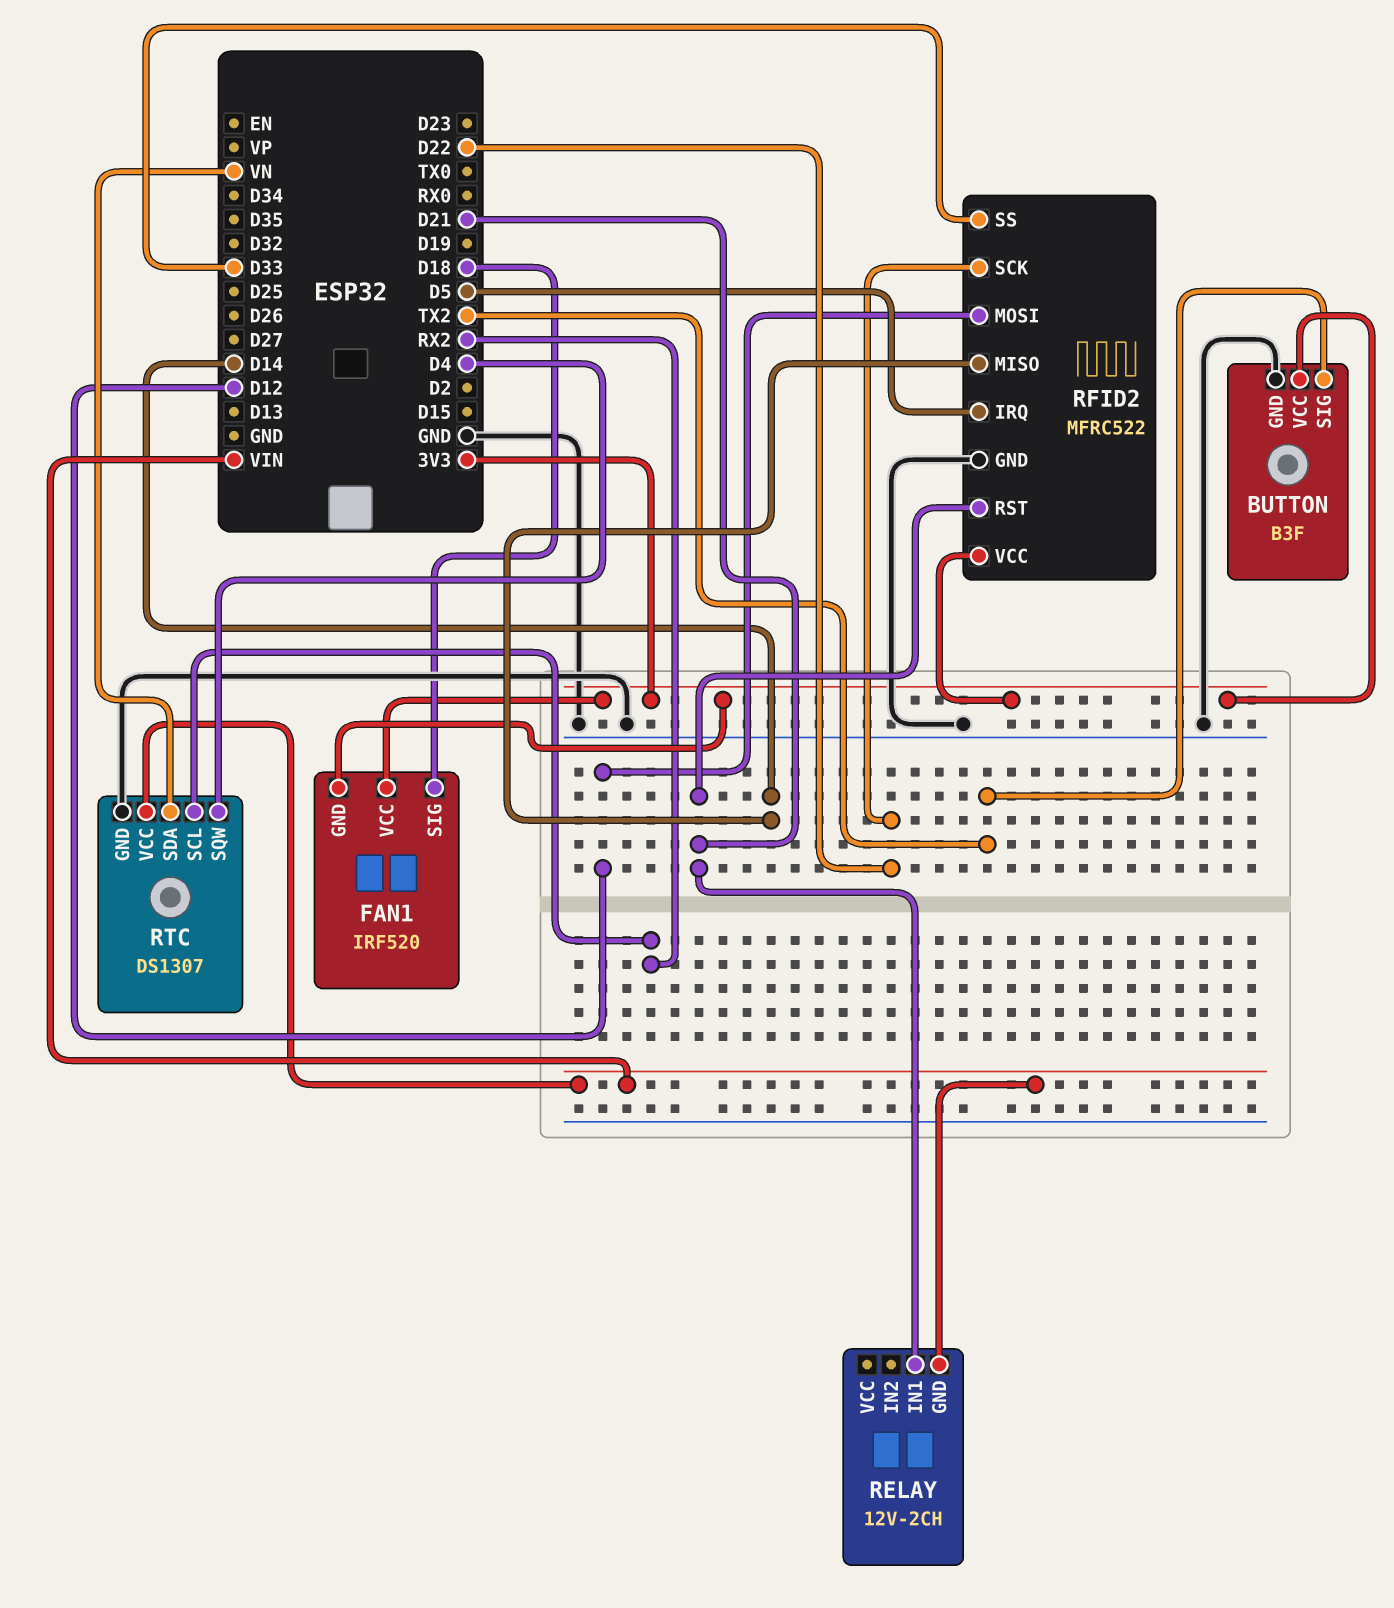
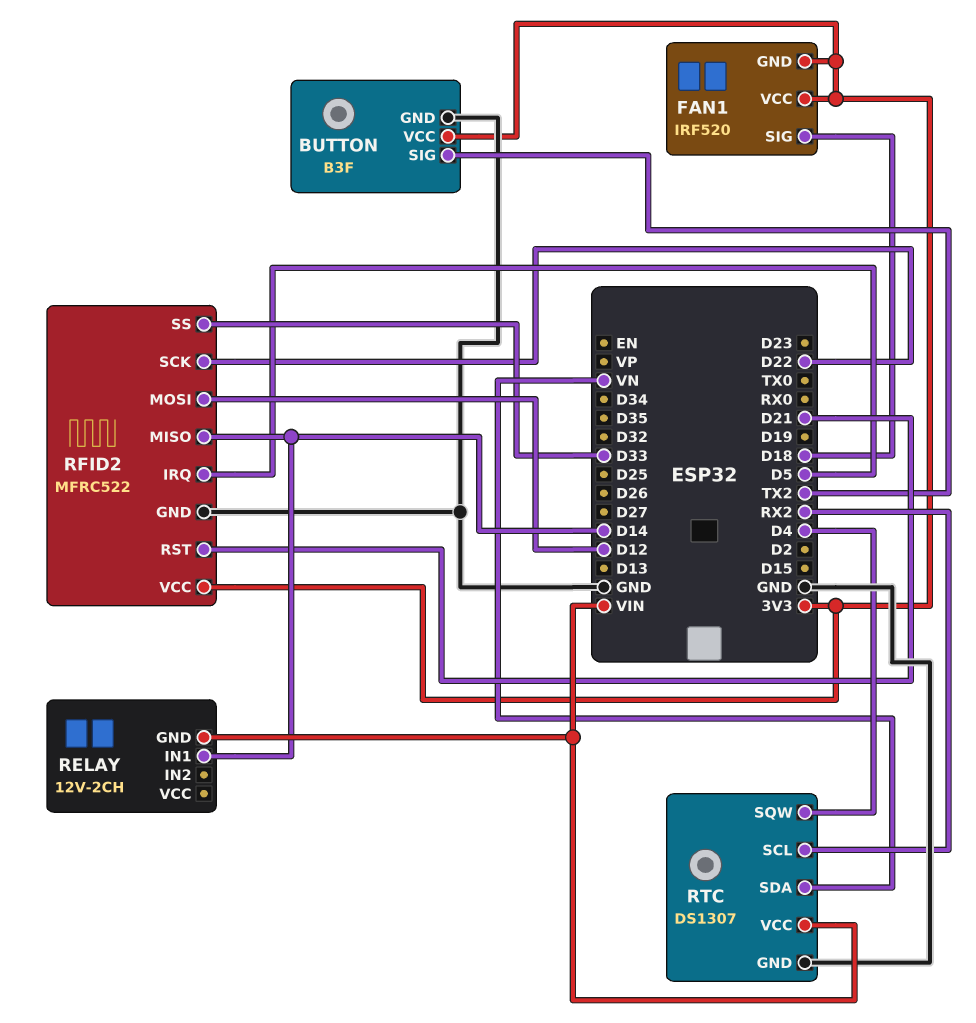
RELAY pin IN1: D21 -> D14

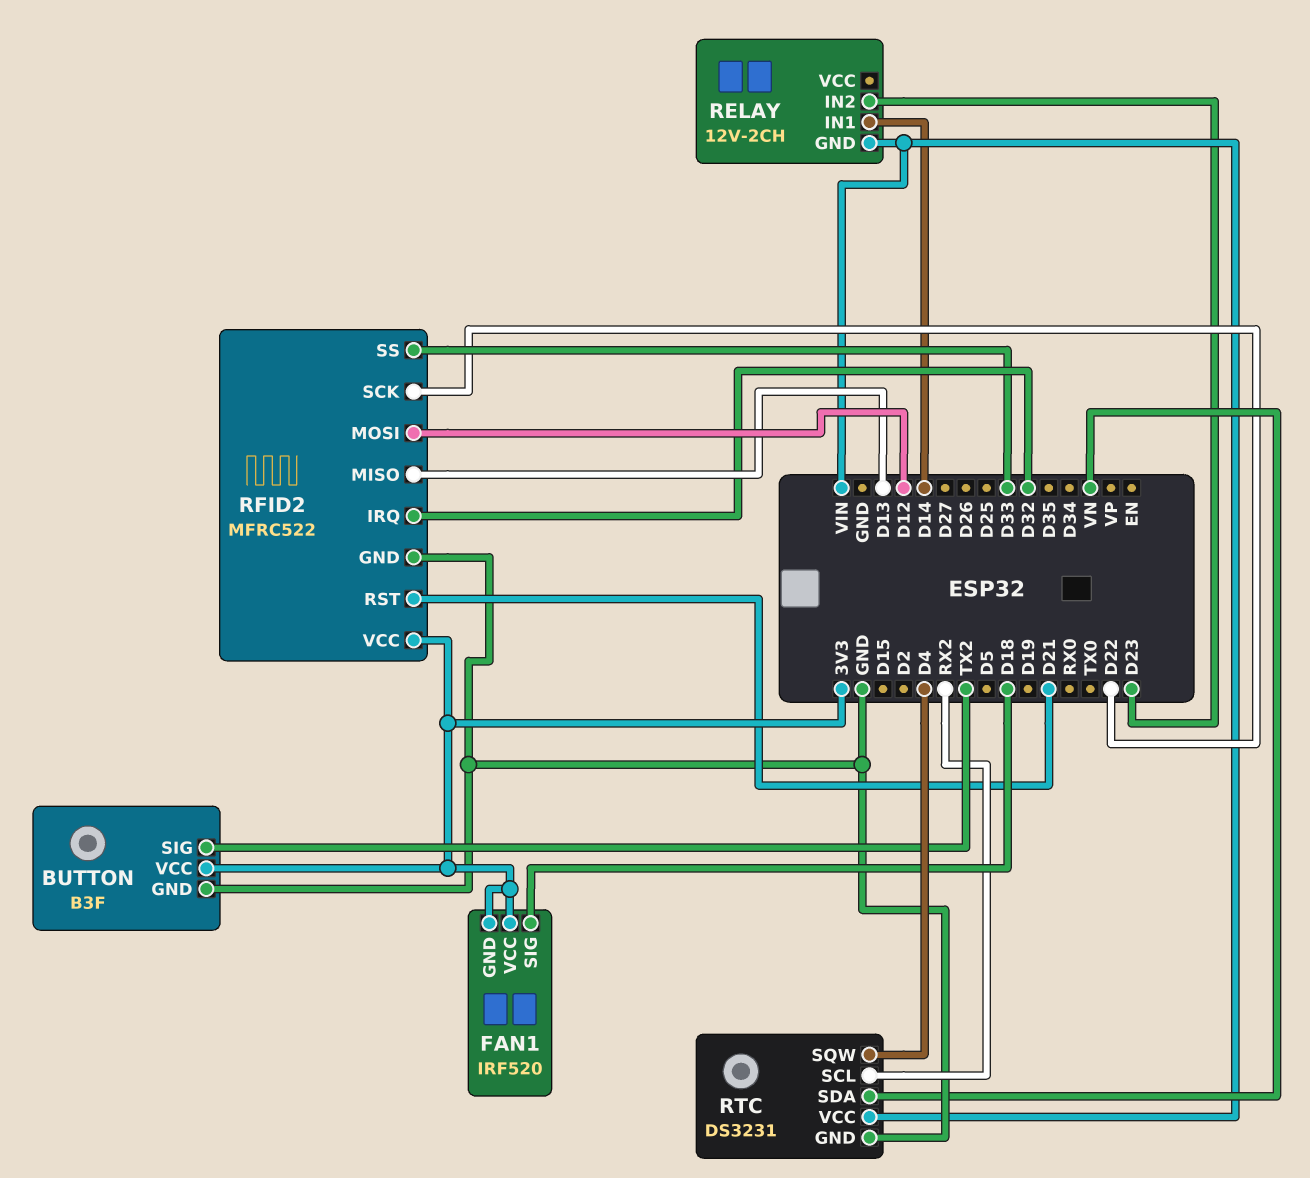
RELAY pin IN2: none -> D23
RFID2 pin IRQ: D5 -> D32
RFID2 pin MISO: D14 -> D13
RTC: DS1307 -> DS3231

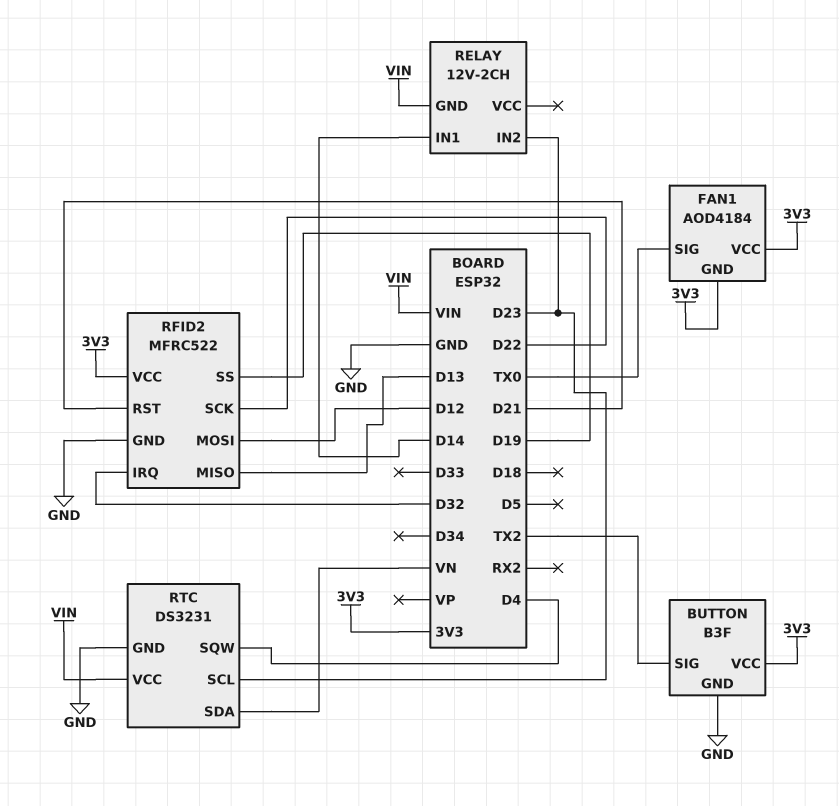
FAN1: IRF520 -> AOD4184
FAN1 pin SIG: D18 -> TX0
RFID2 pin SS: D33 -> D19
RTC pin SCL: RX2 -> D23

